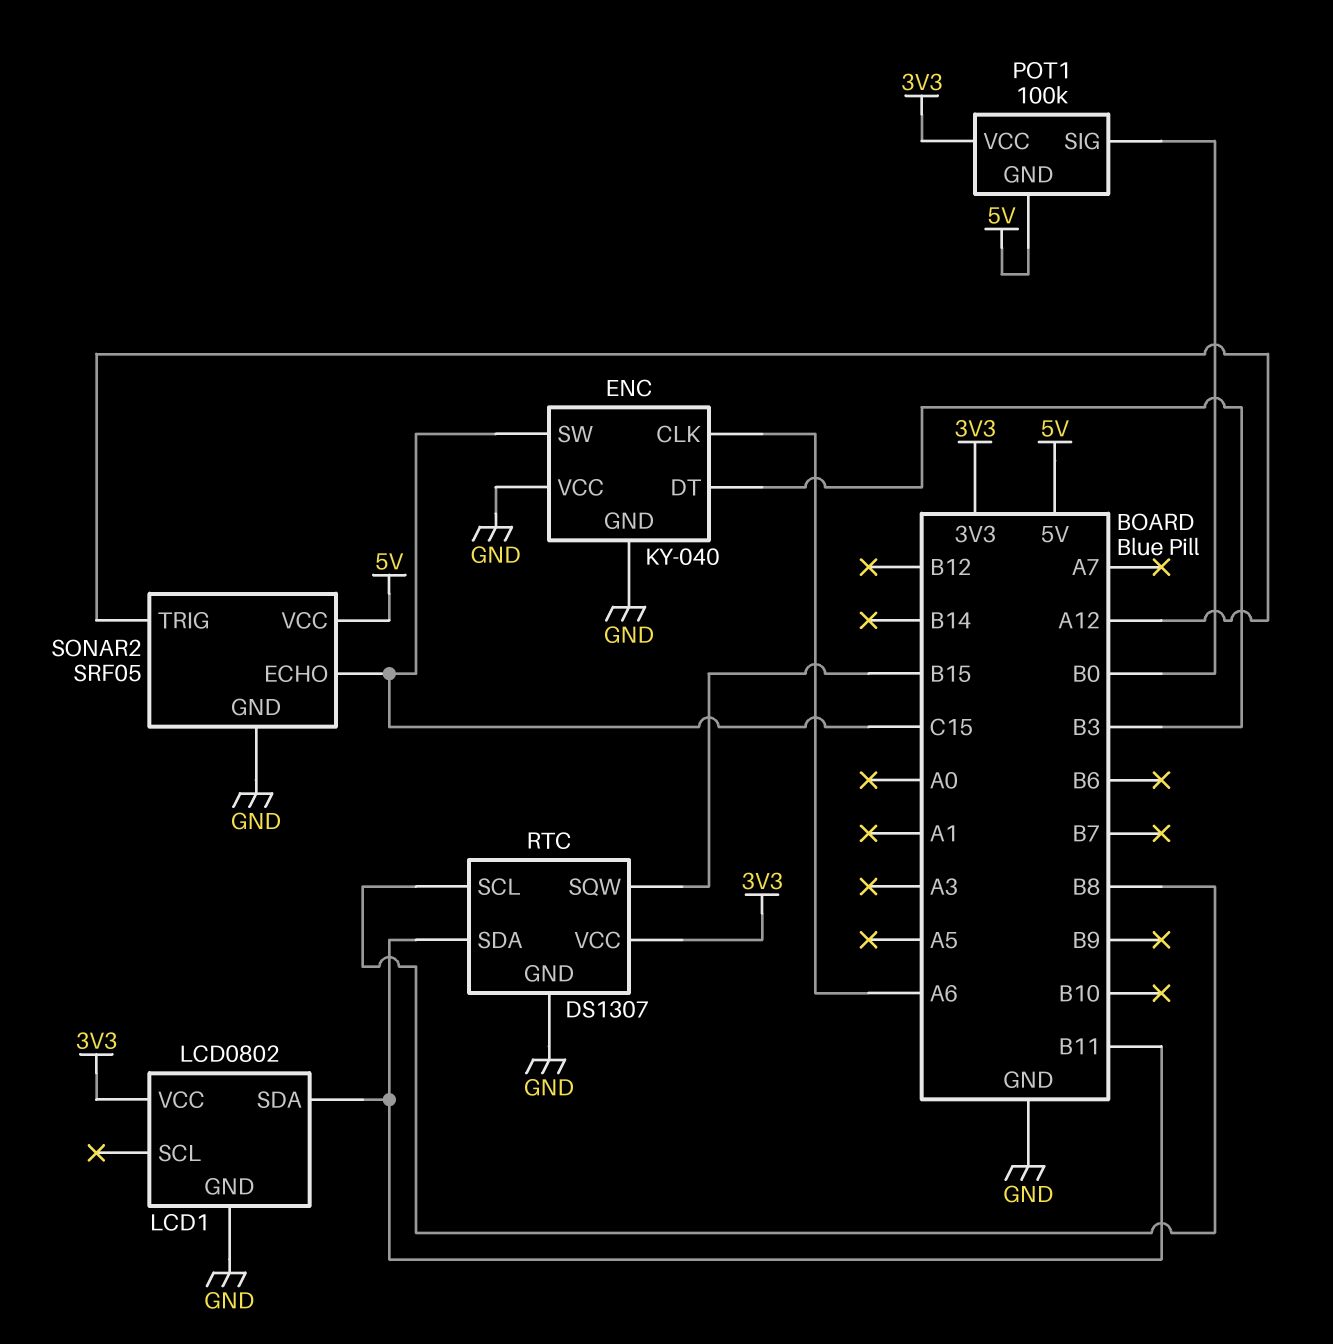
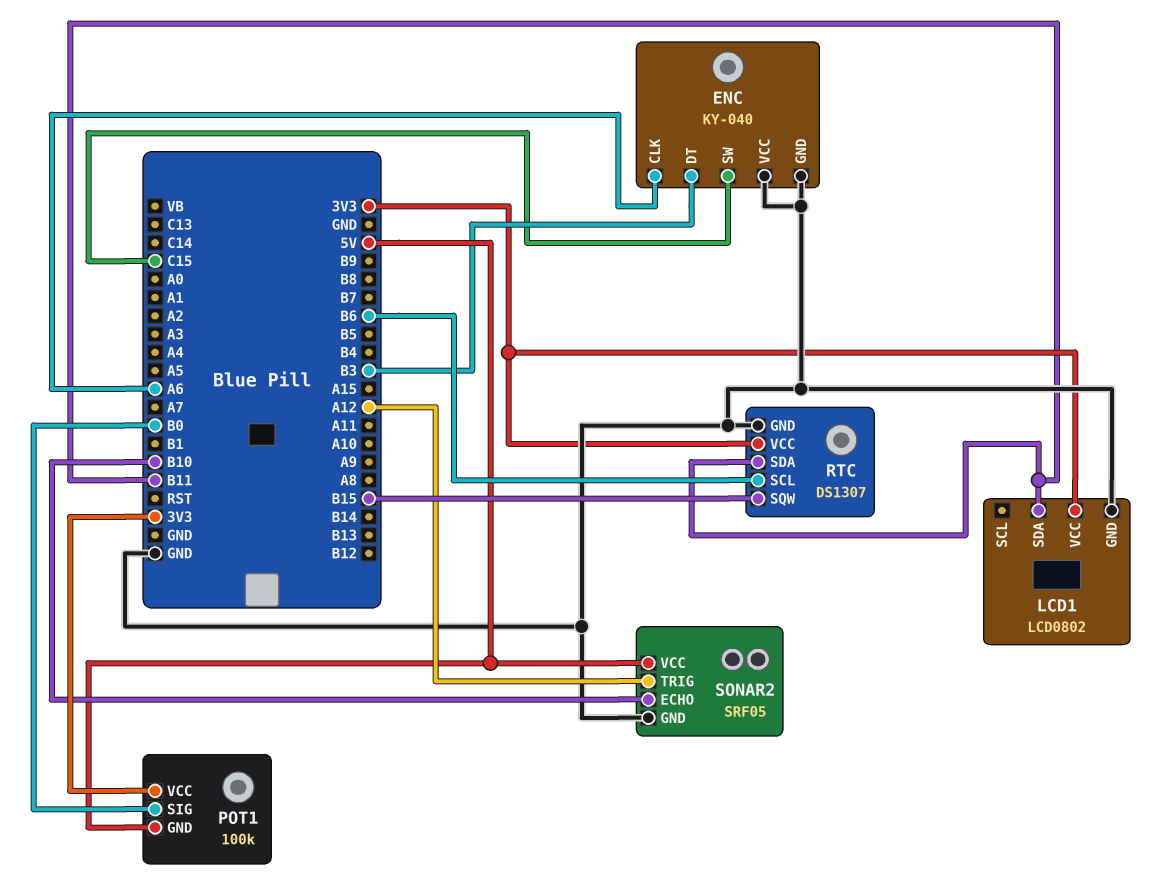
RTC pin SCL: B8 -> B6
SONAR2 pin ECHO: C15 -> B10

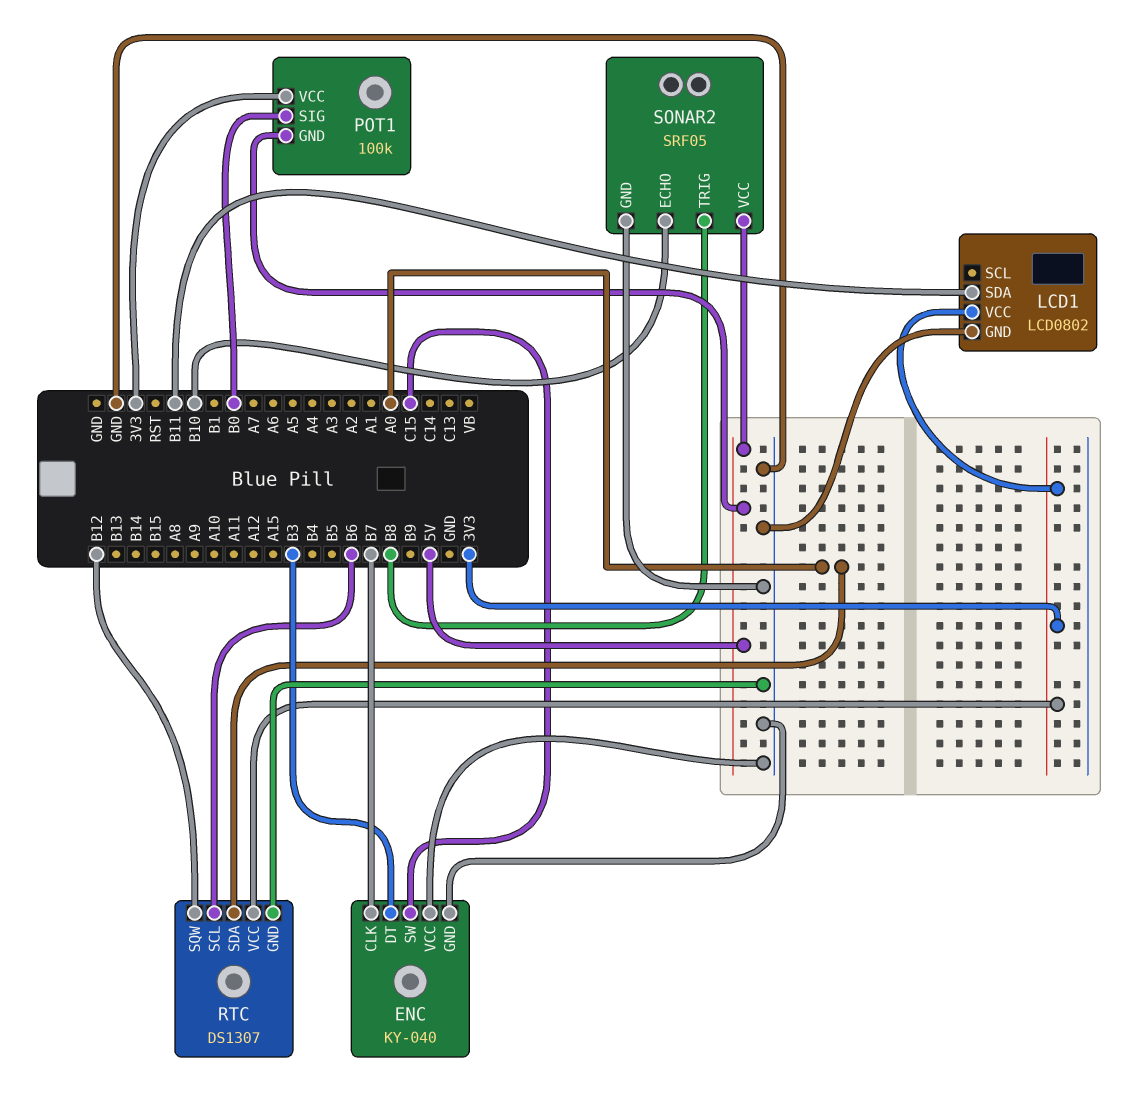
ENC pin CLK: A6 -> B7
RTC pin SDA: B11 -> A0
RTC pin SQW: B15 -> B12
SONAR2 pin TRIG: A12 -> B8

